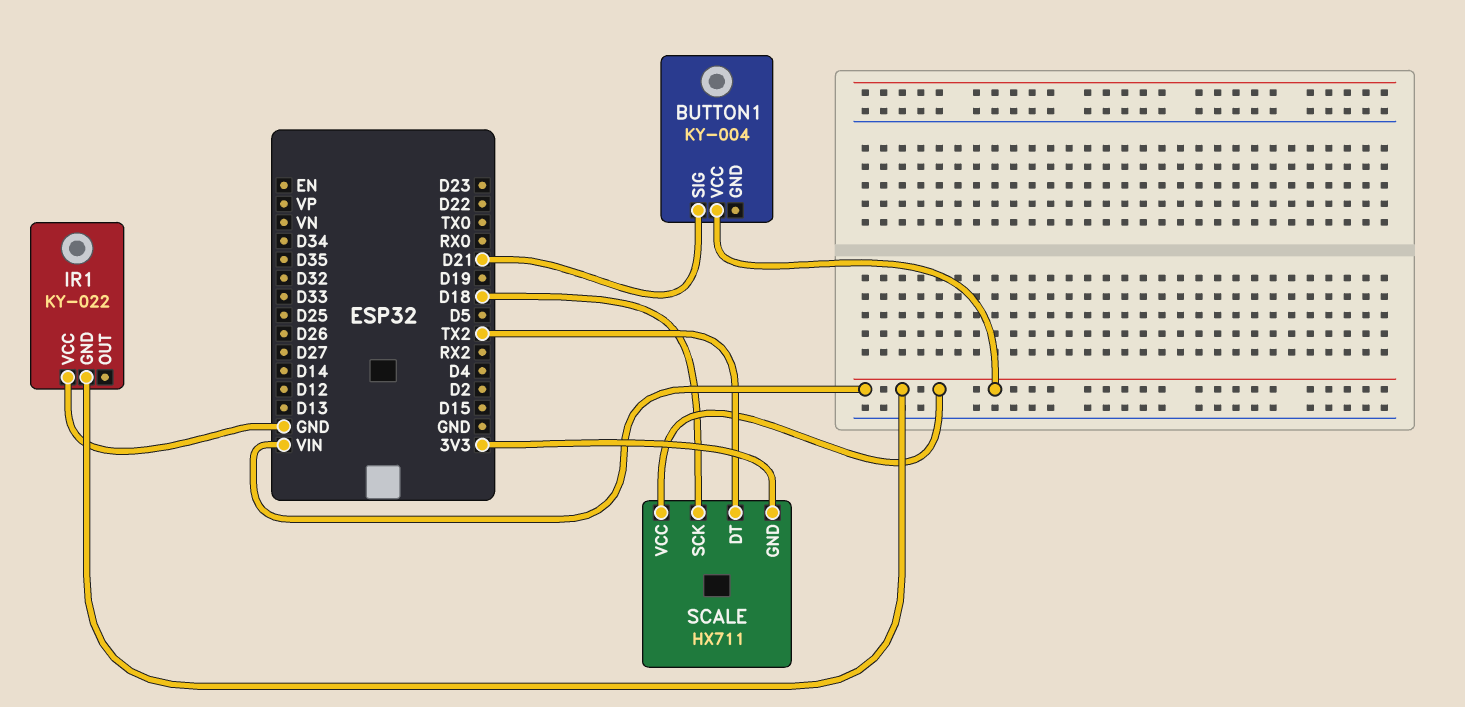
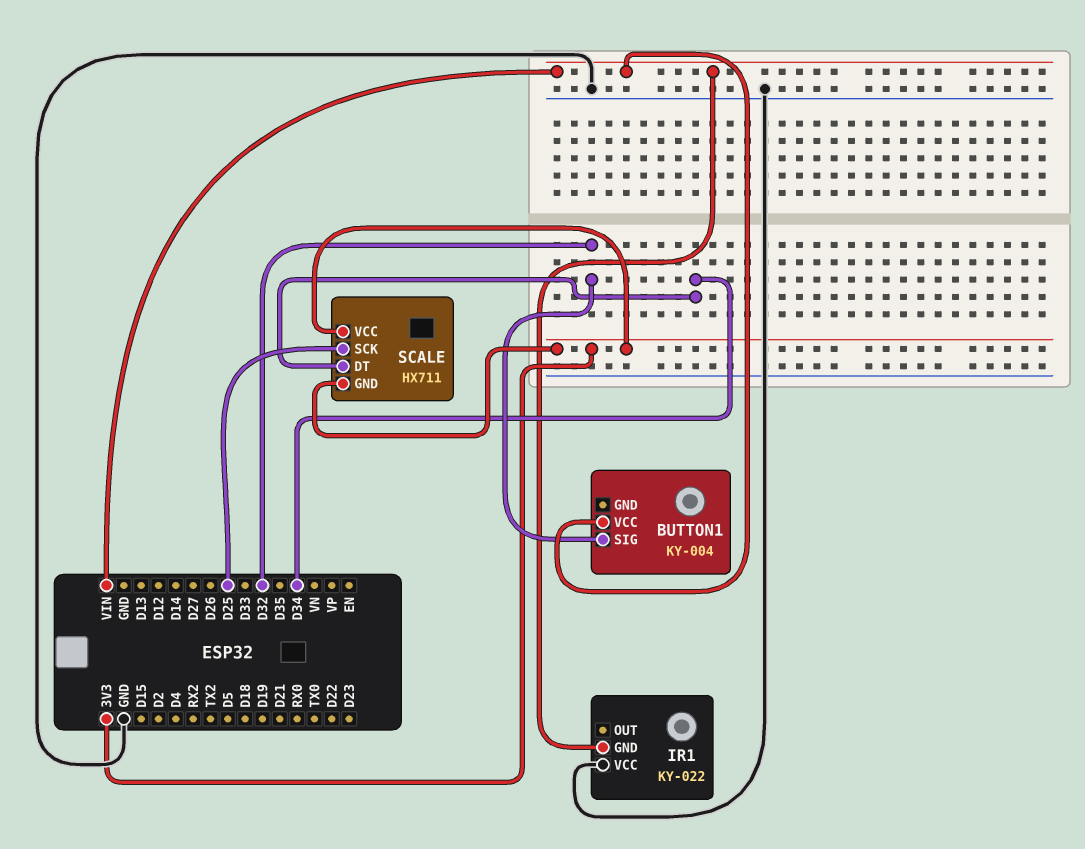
BUTTON1 pin SIG: D21 -> D32
SCALE pin DT: TX2 -> D34
SCALE pin SCK: D18 -> D25
SCALE pin VCC: VIN -> 3V3

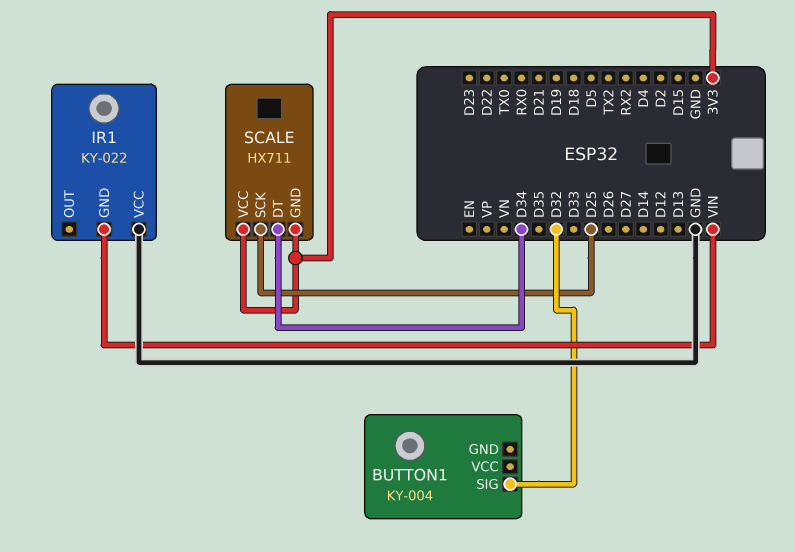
BUTTON1 pin VCC: VIN -> none

